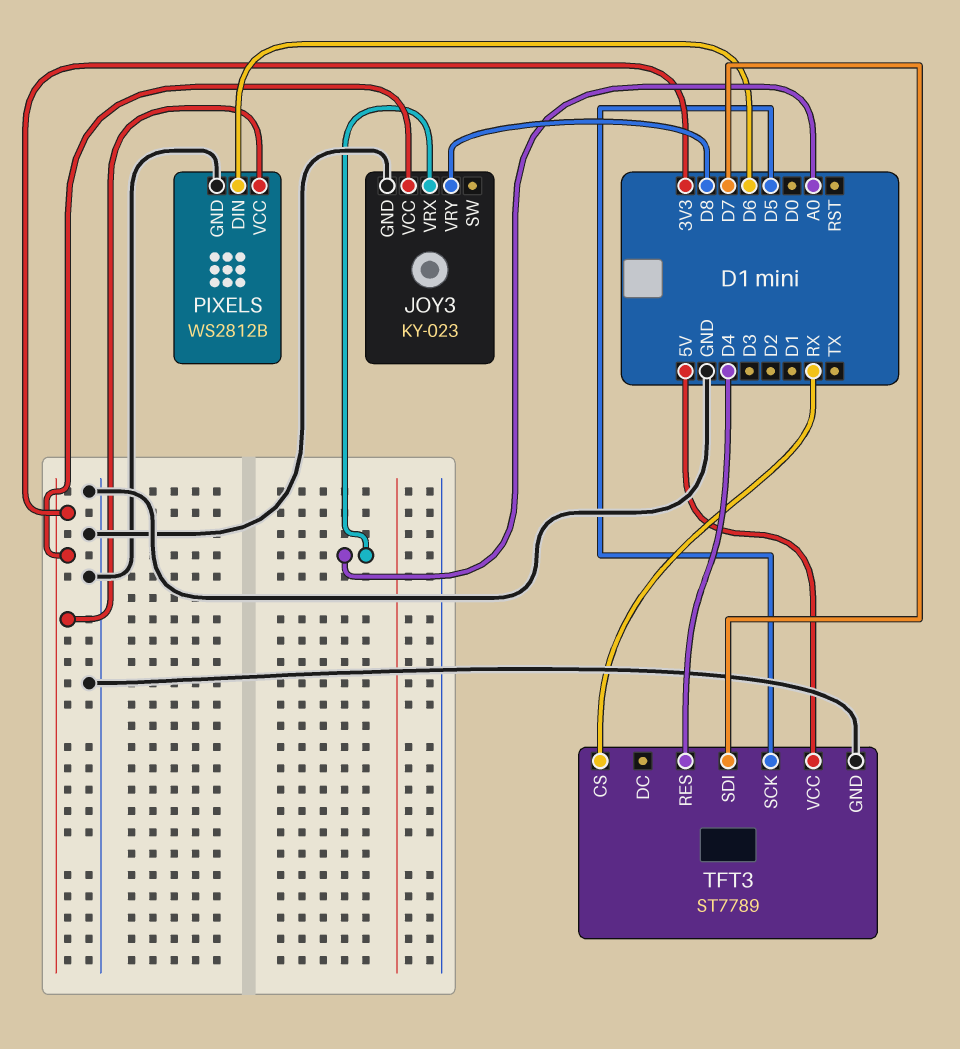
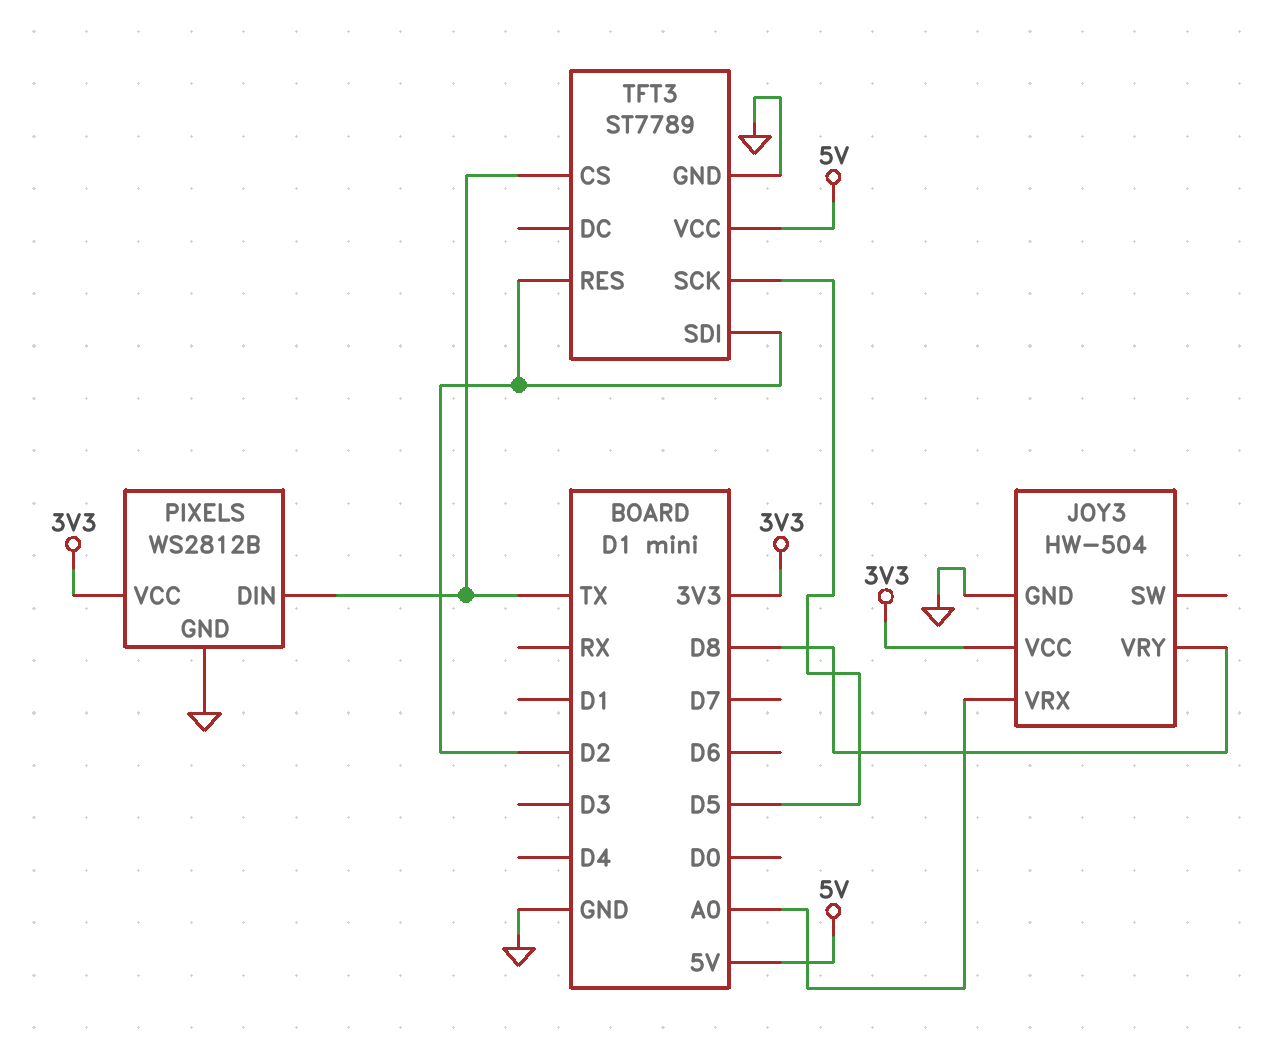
JOY3: KY-023 -> HW-504
PIXELS pin DIN: D6 -> TX
TFT3 pin CS: RX -> TX
TFT3 pin RES: D4 -> D2
TFT3 pin SDI: D7 -> D2

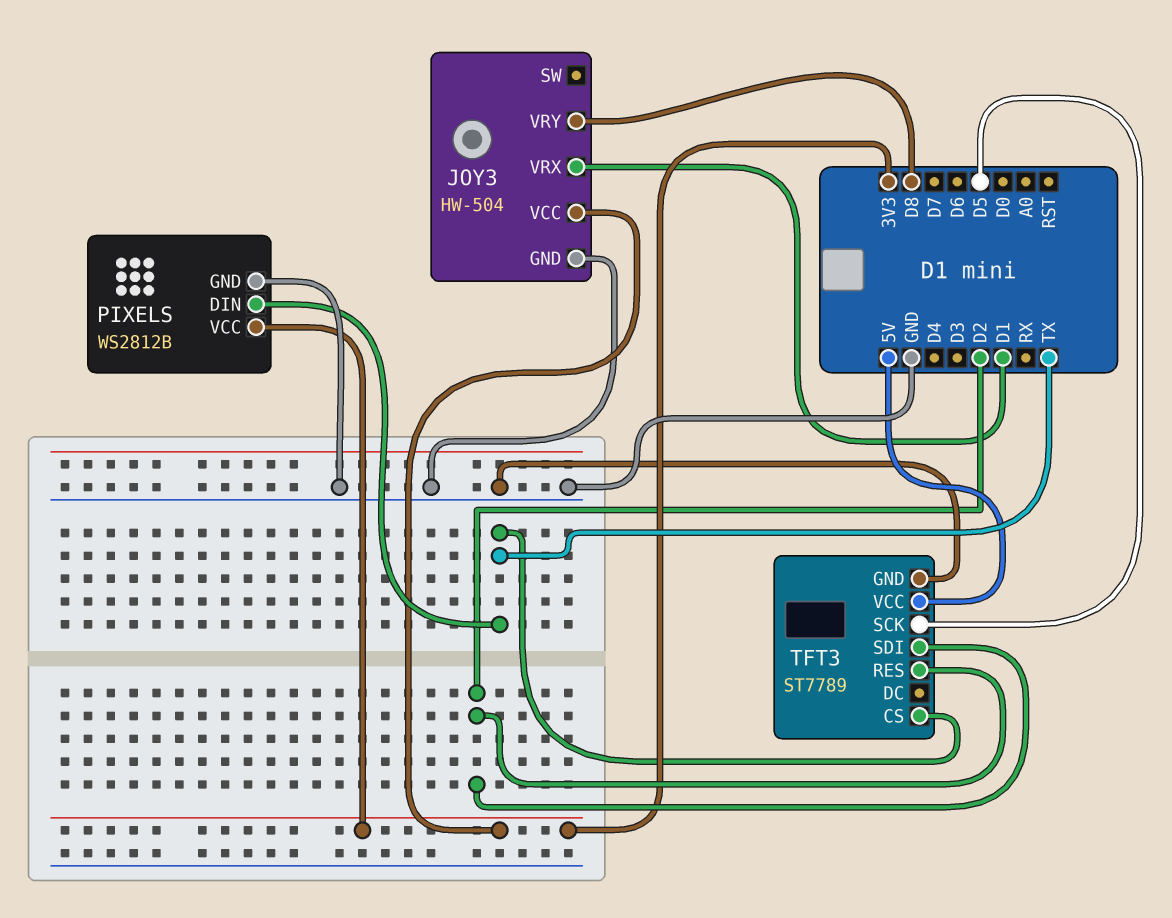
JOY3 pin VRX: A0 -> D1

